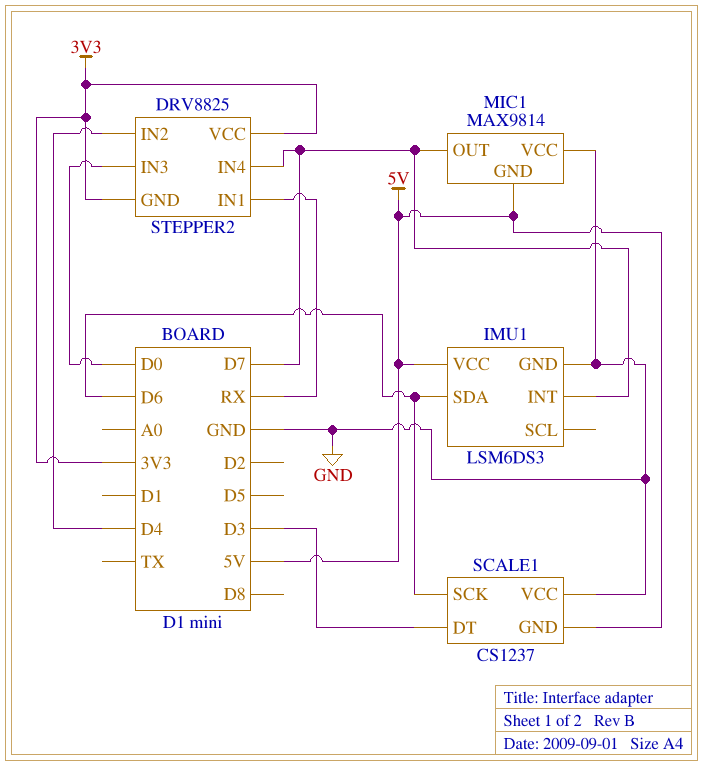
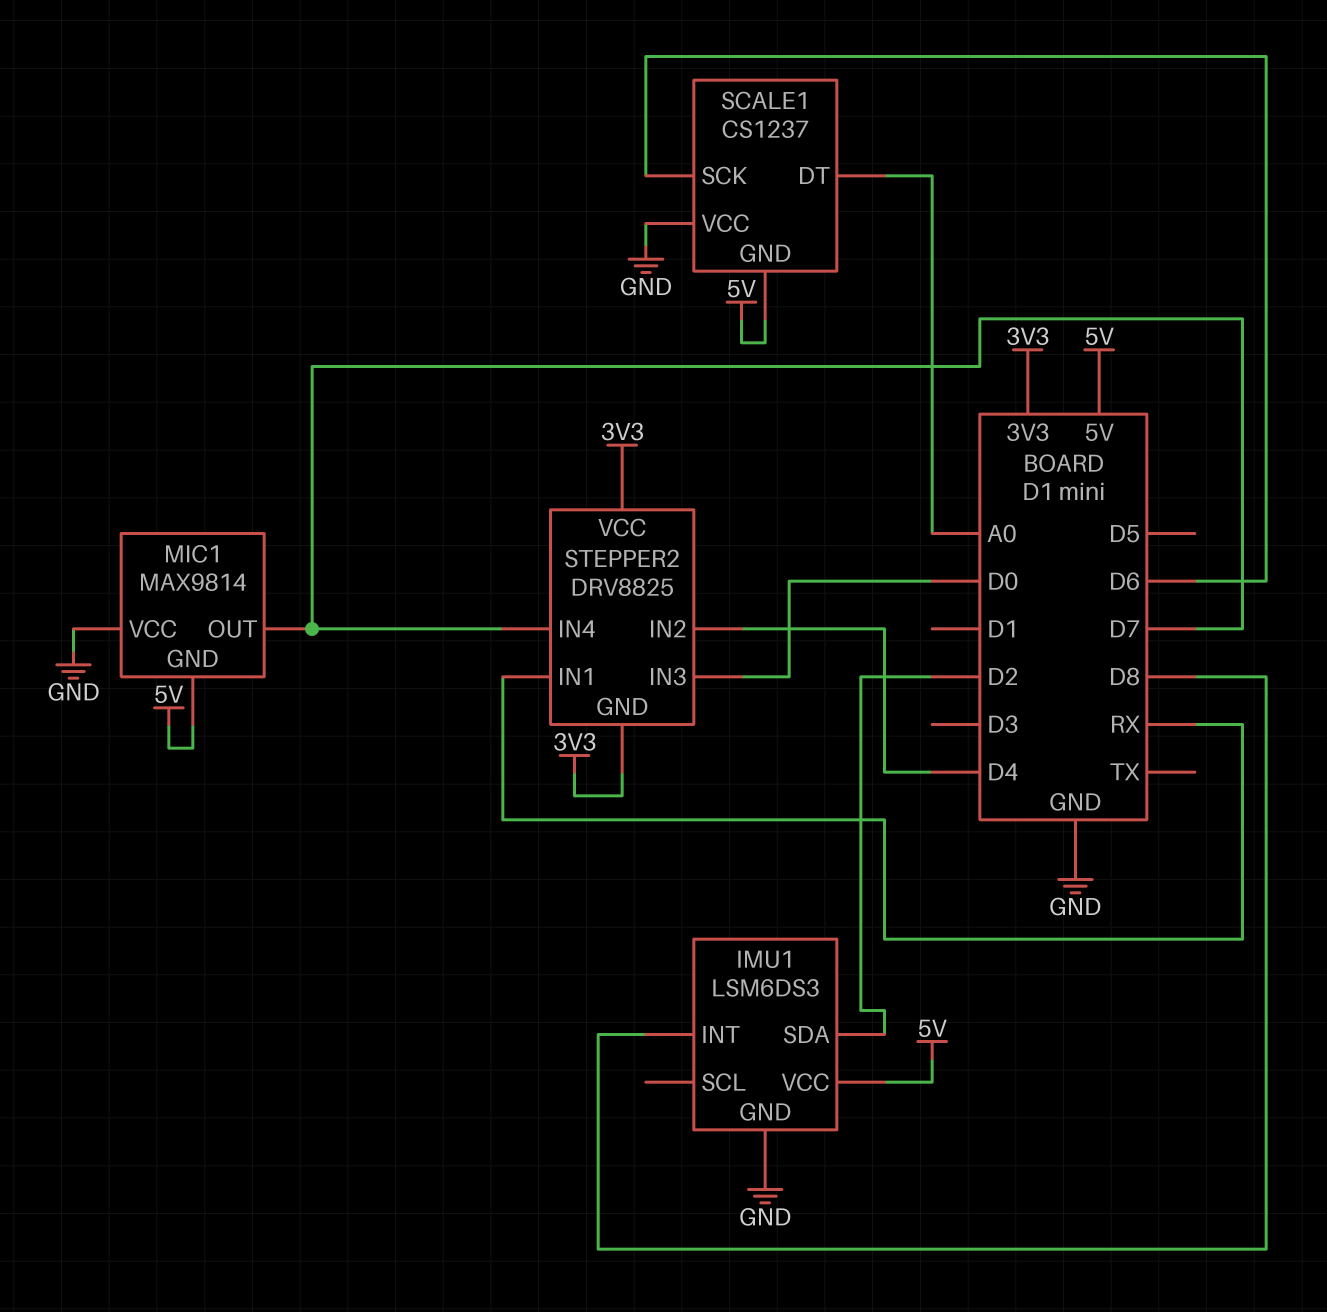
IMU1 pin INT: D7 -> D8
IMU1 pin SDA: D6 -> D2
SCALE1 pin DT: D3 -> A0

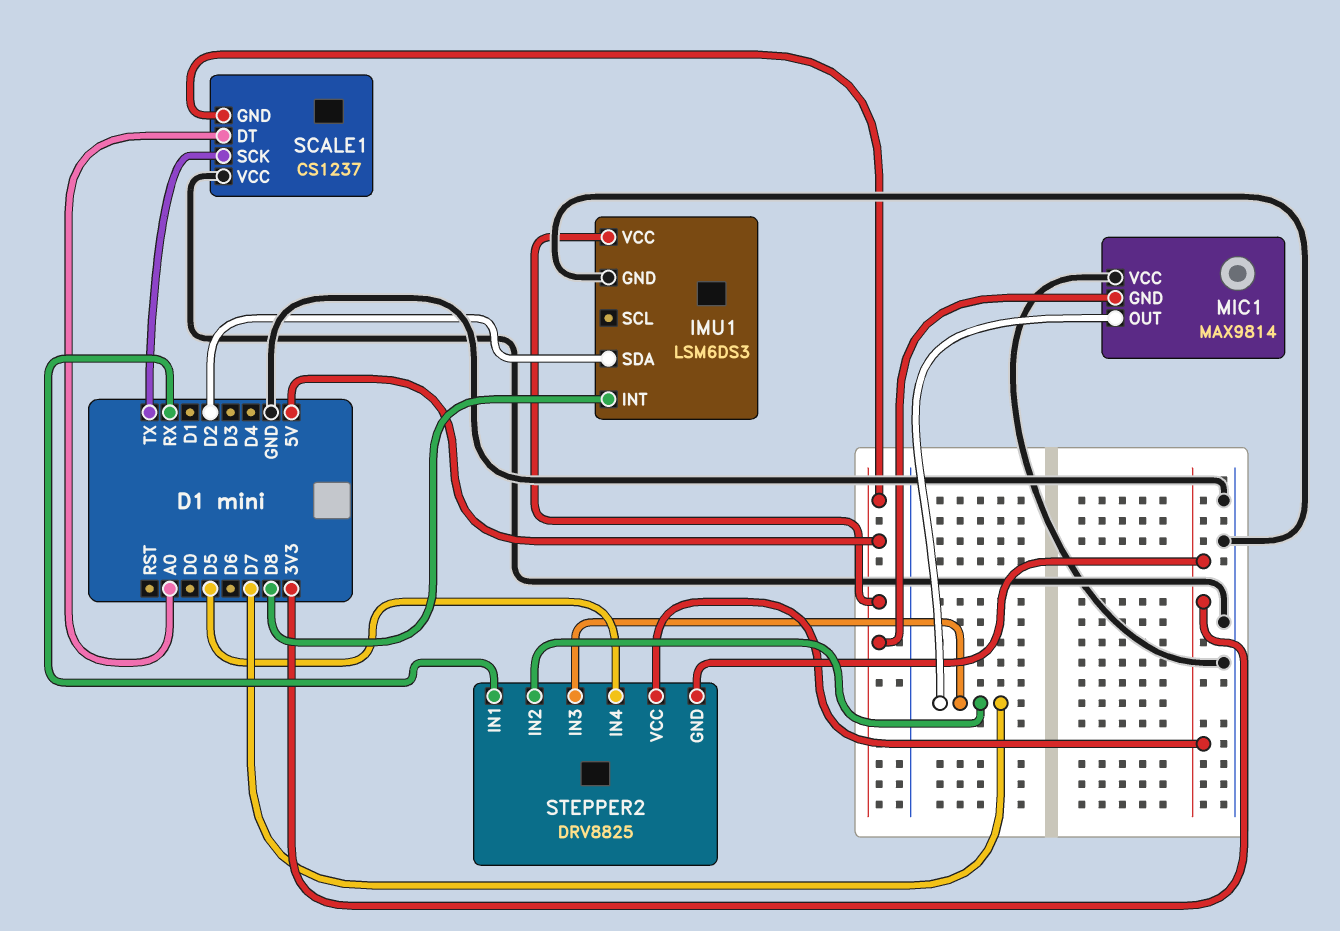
SCALE1 pin SCK: D6 -> TX
STEPPER2 pin IN2: D4 -> D7
STEPPER2 pin IN3: D0 -> D7
STEPPER2 pin IN4: D7 -> D5

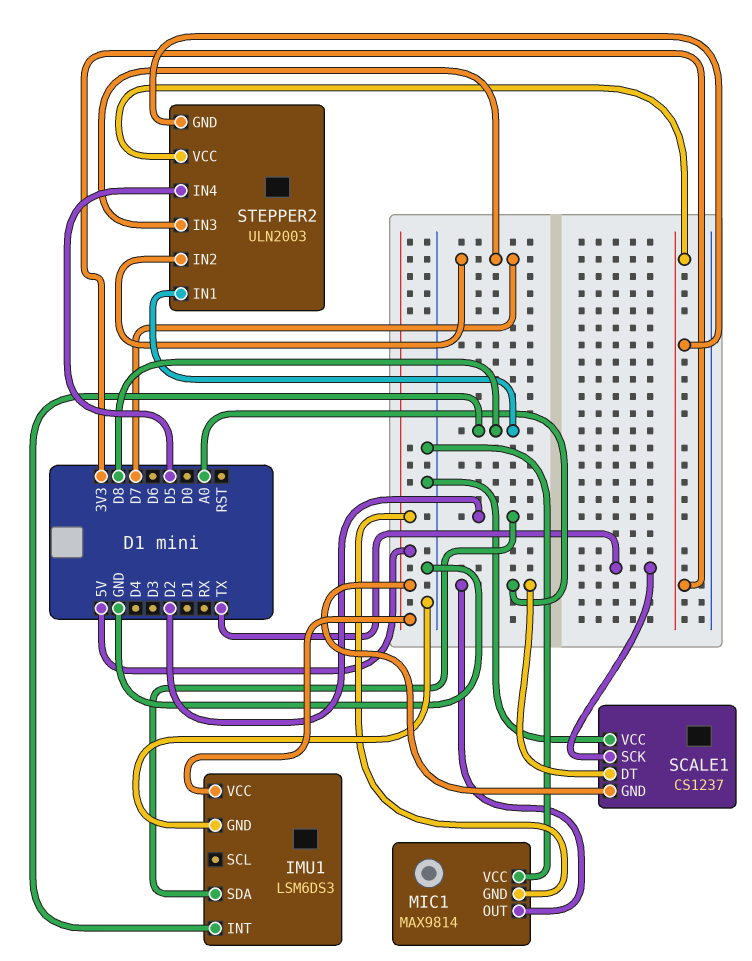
MIC1 pin OUT: D7 -> A0
STEPPER2: DRV8825 -> ULN2003
STEPPER2 pin IN1: RX -> D8

